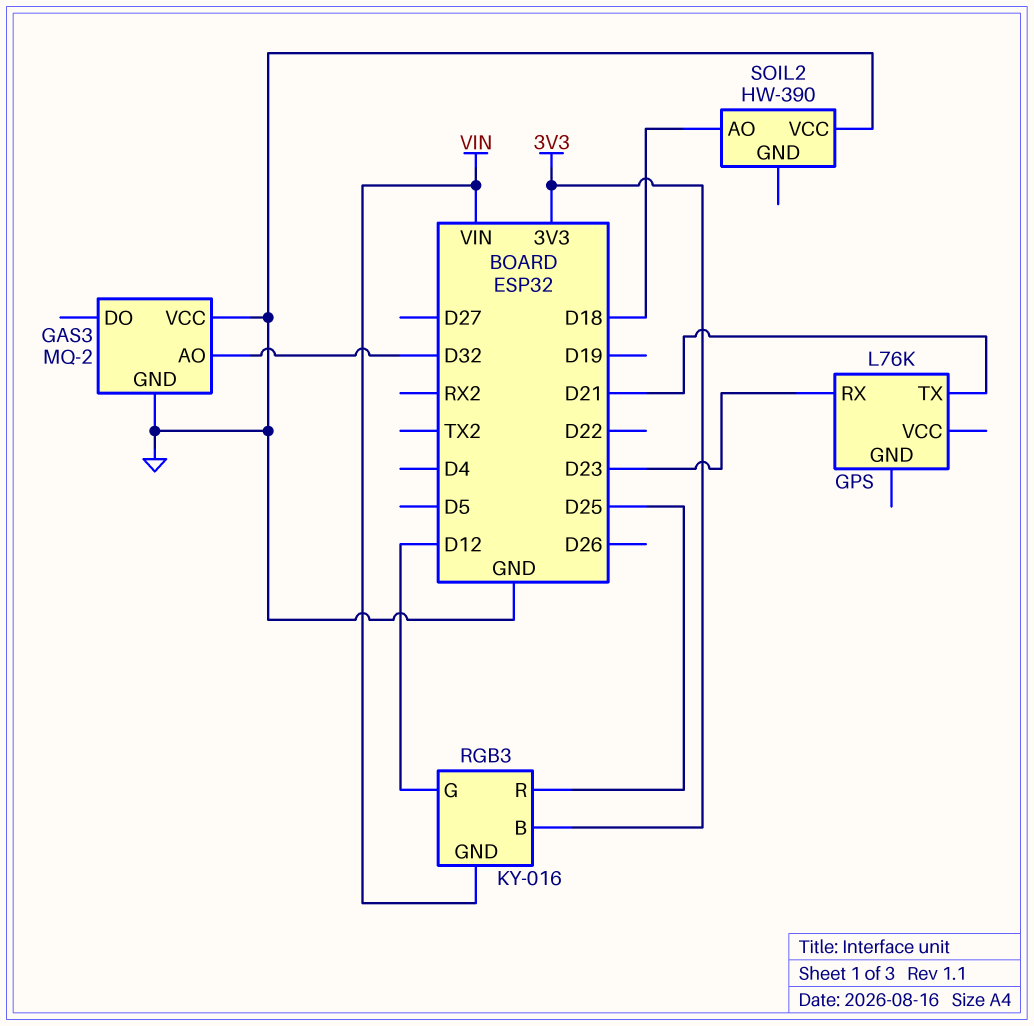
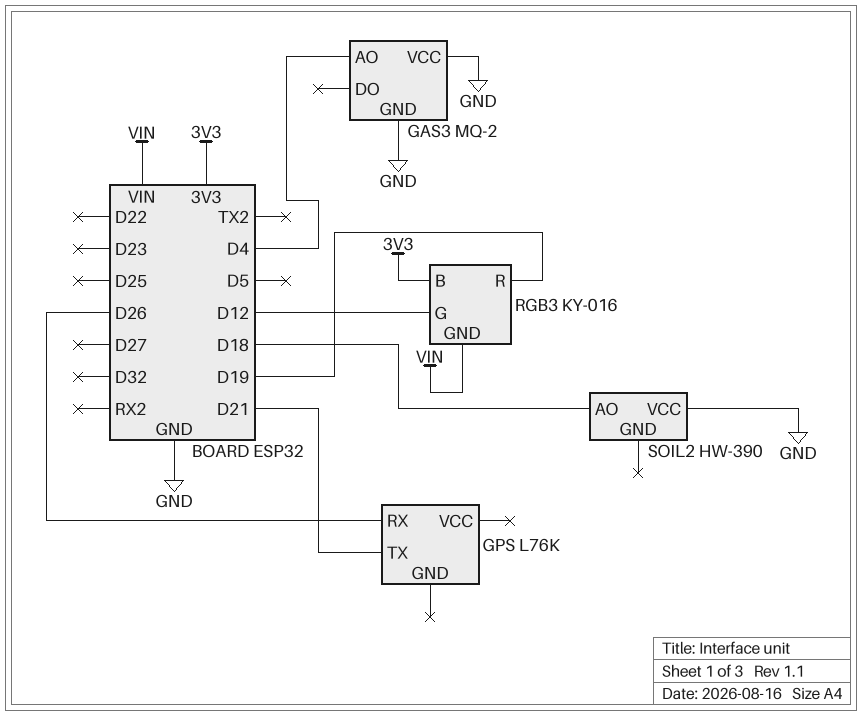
GAS3 pin AO: D32 -> D4
GPS pin RX: D23 -> D26
RGB3 pin R: D25 -> D19

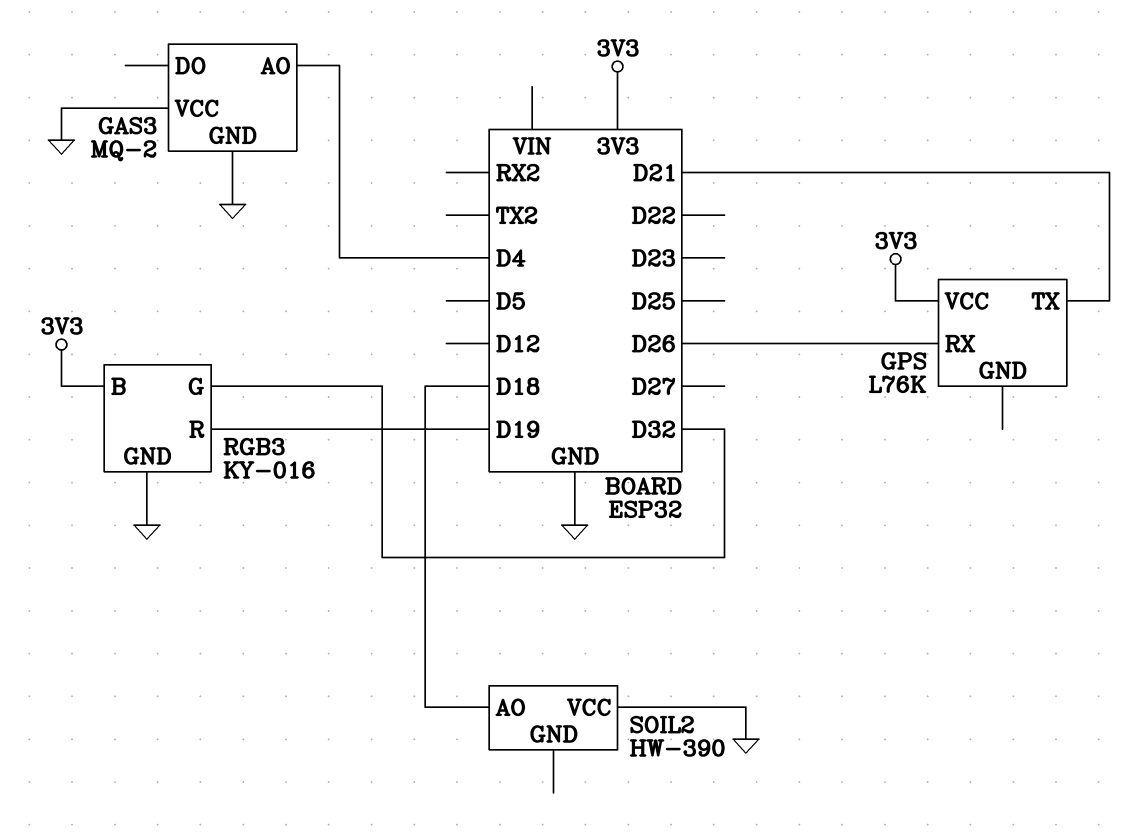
GPS pin VCC: none -> 3V3
RGB3 pin G: D12 -> D32
RGB3 pin GND: VIN -> GND

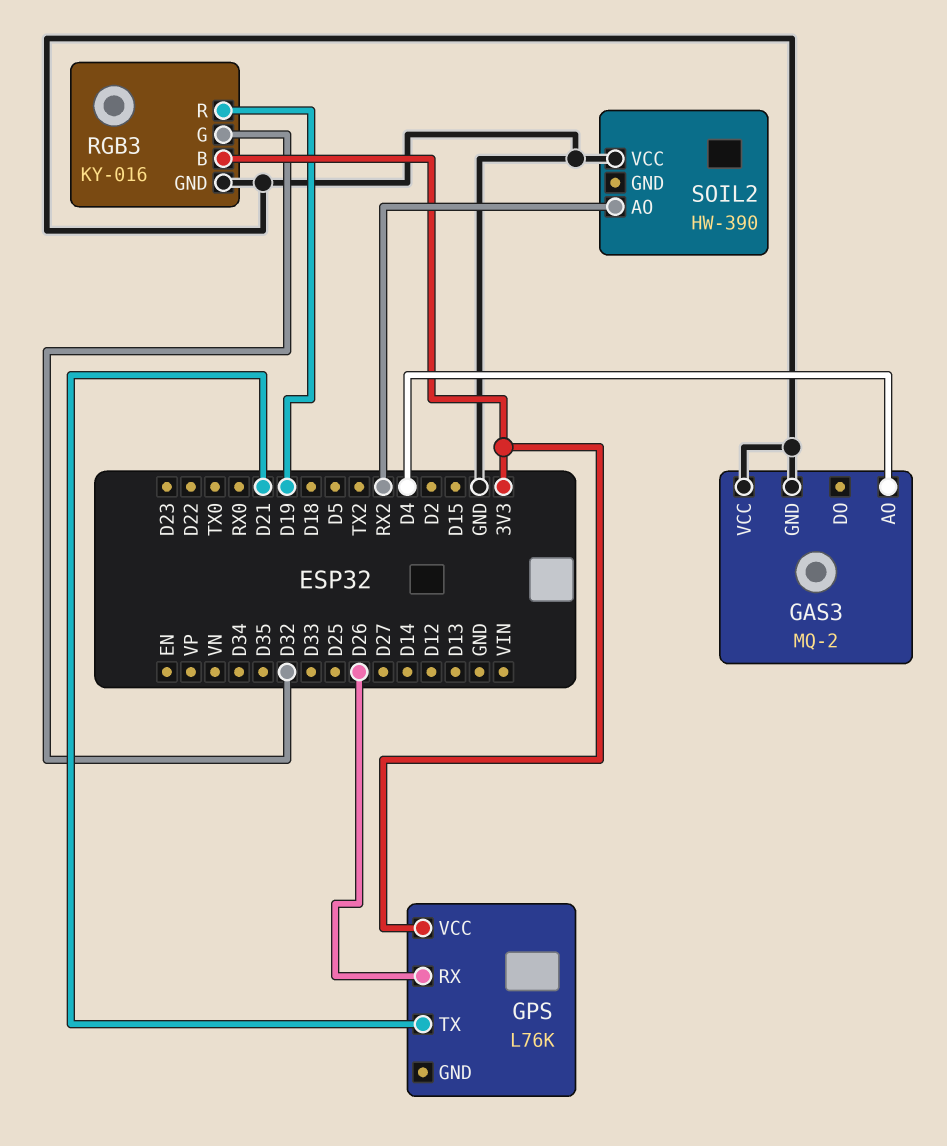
SOIL2 pin AO: D18 -> RX2

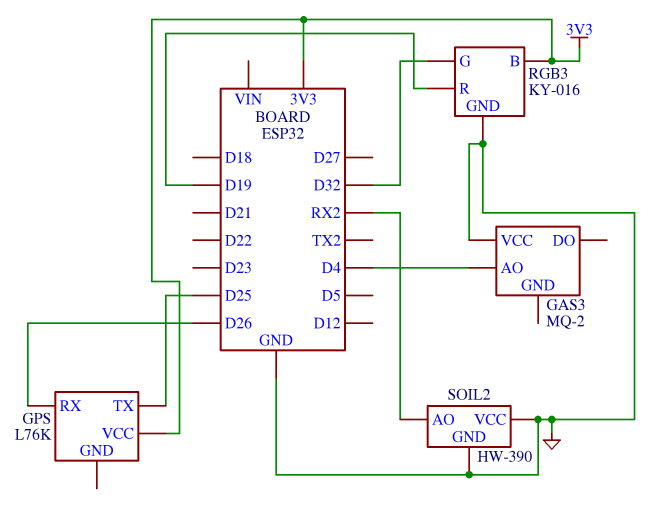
GAS3 pin GND: GND -> none
GPS pin TX: D21 -> D25
SOIL2 pin GND: none -> GND

